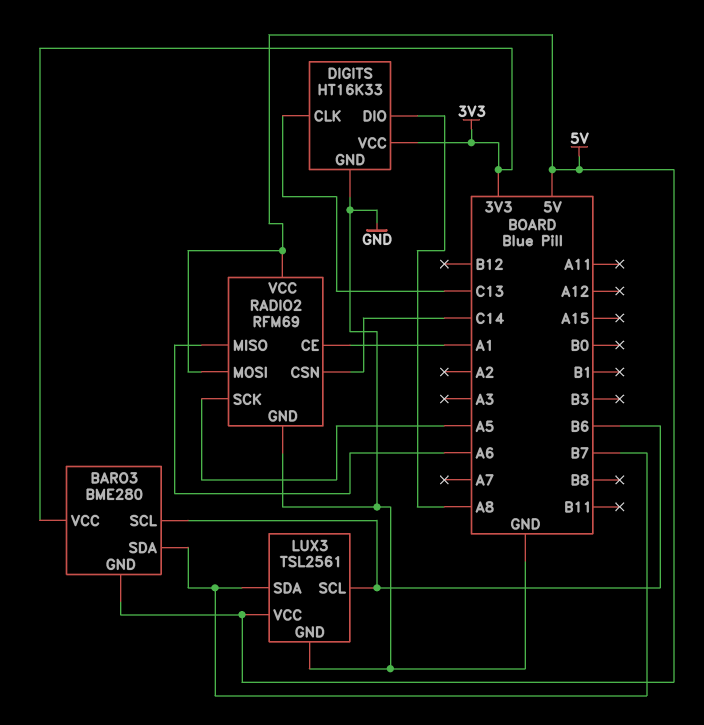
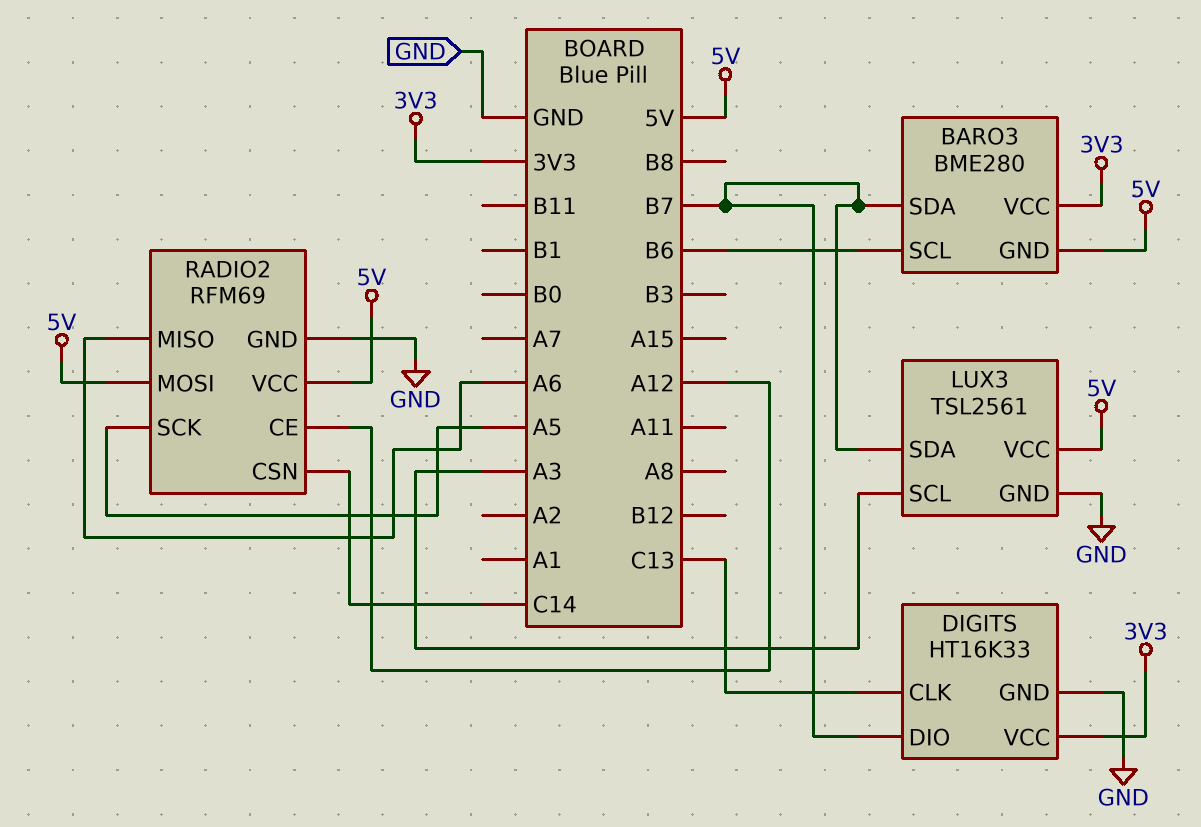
DIGITS pin DIO: A8 -> B7
LUX3 pin SCL: B6 -> A3
RADIO2 pin CE: A1 -> A12

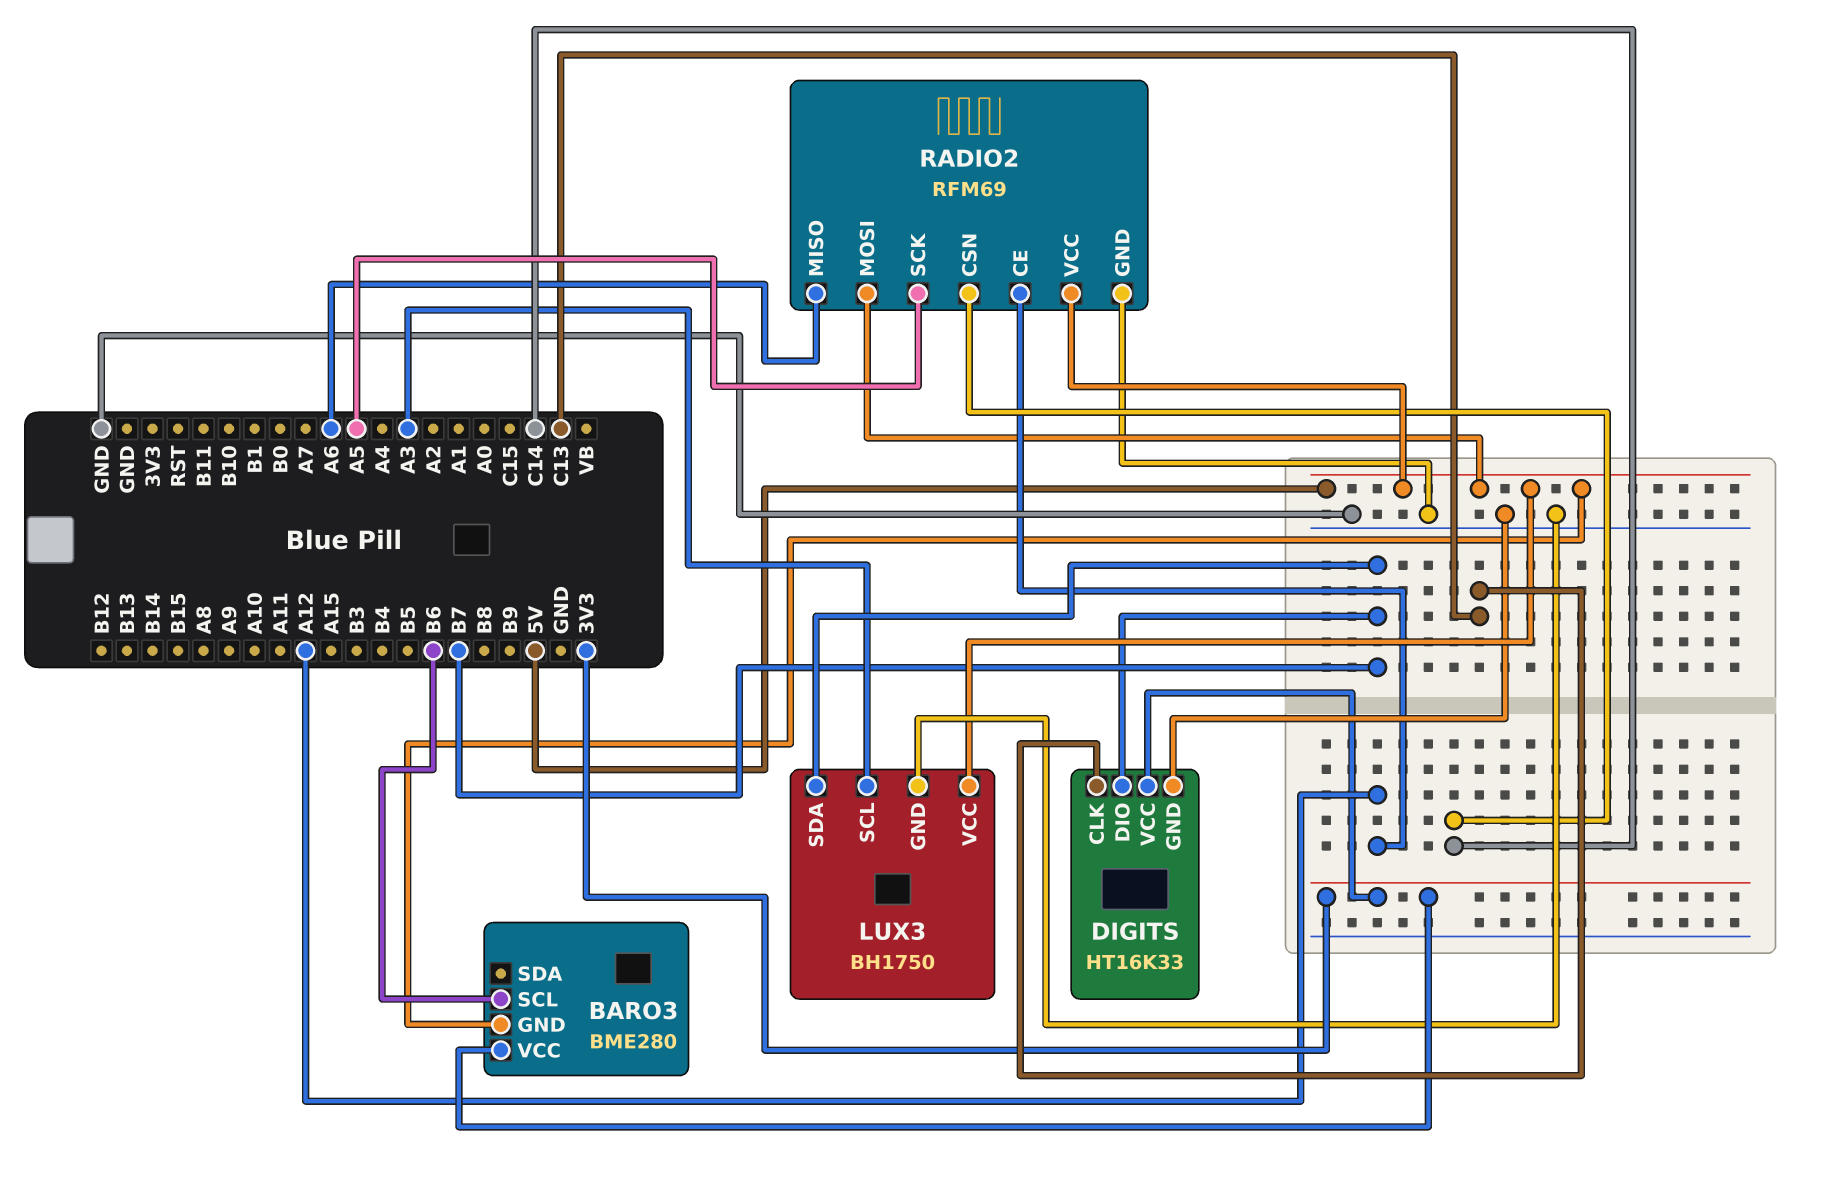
BARO3 pin SDA: B7 -> none
LUX3: TSL2561 -> BH1750

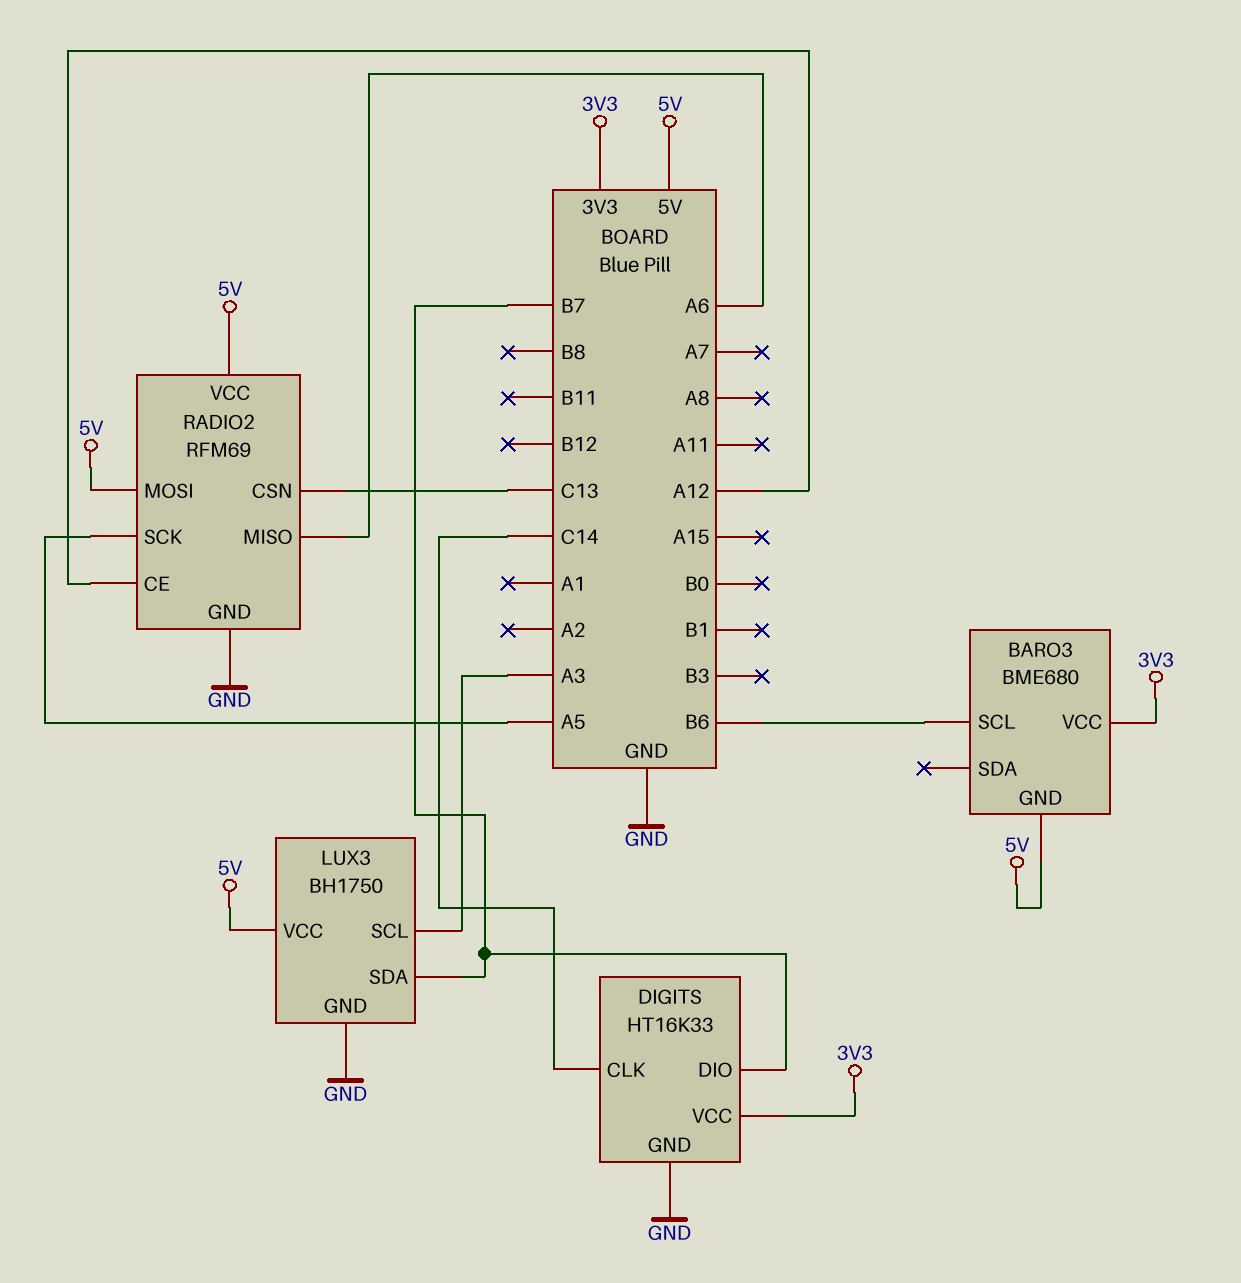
BARO3: BME280 -> BME680
DIGITS pin CLK: C13 -> C14
RADIO2 pin CSN: C14 -> C13

